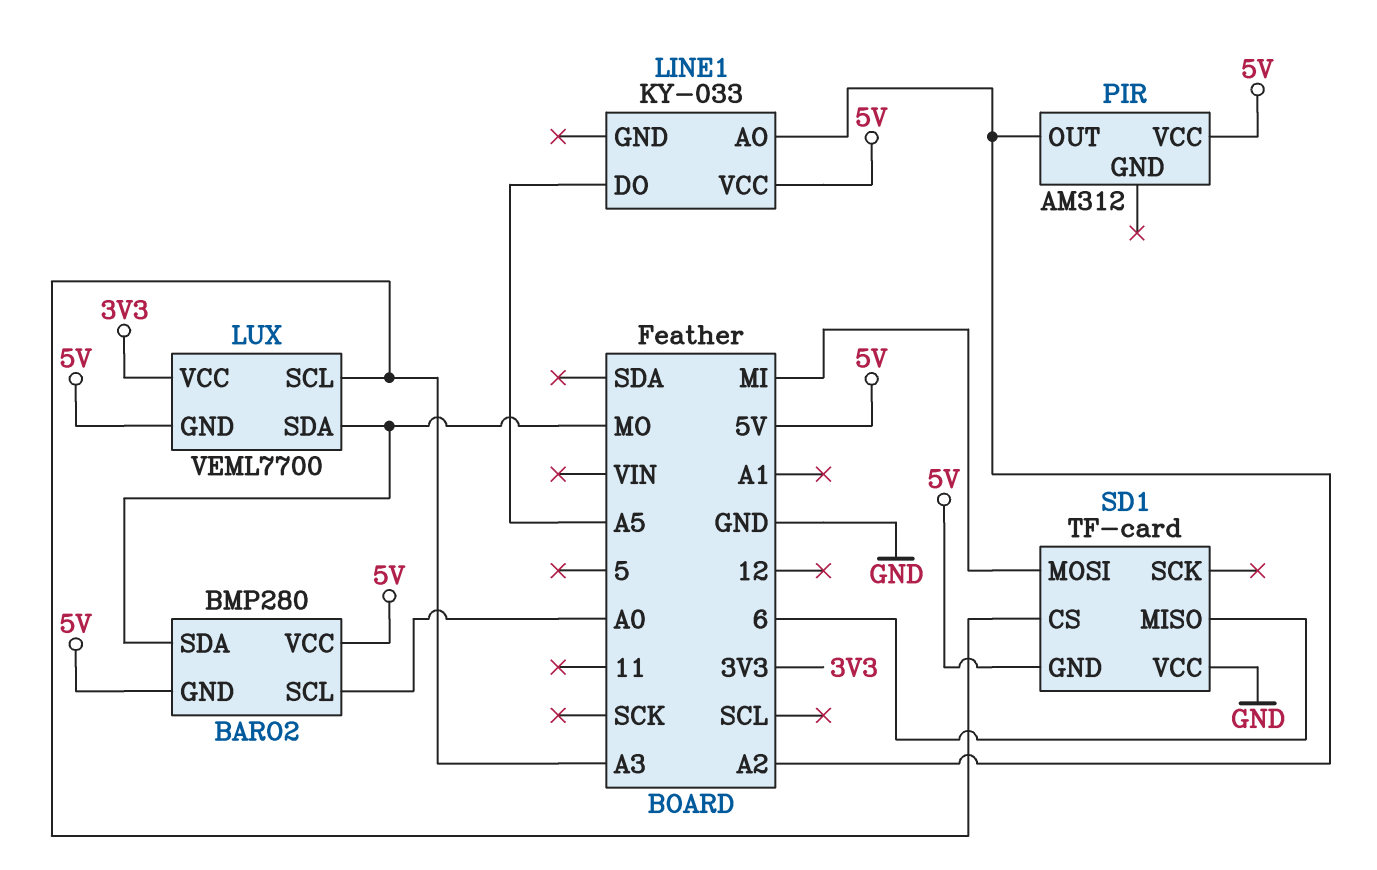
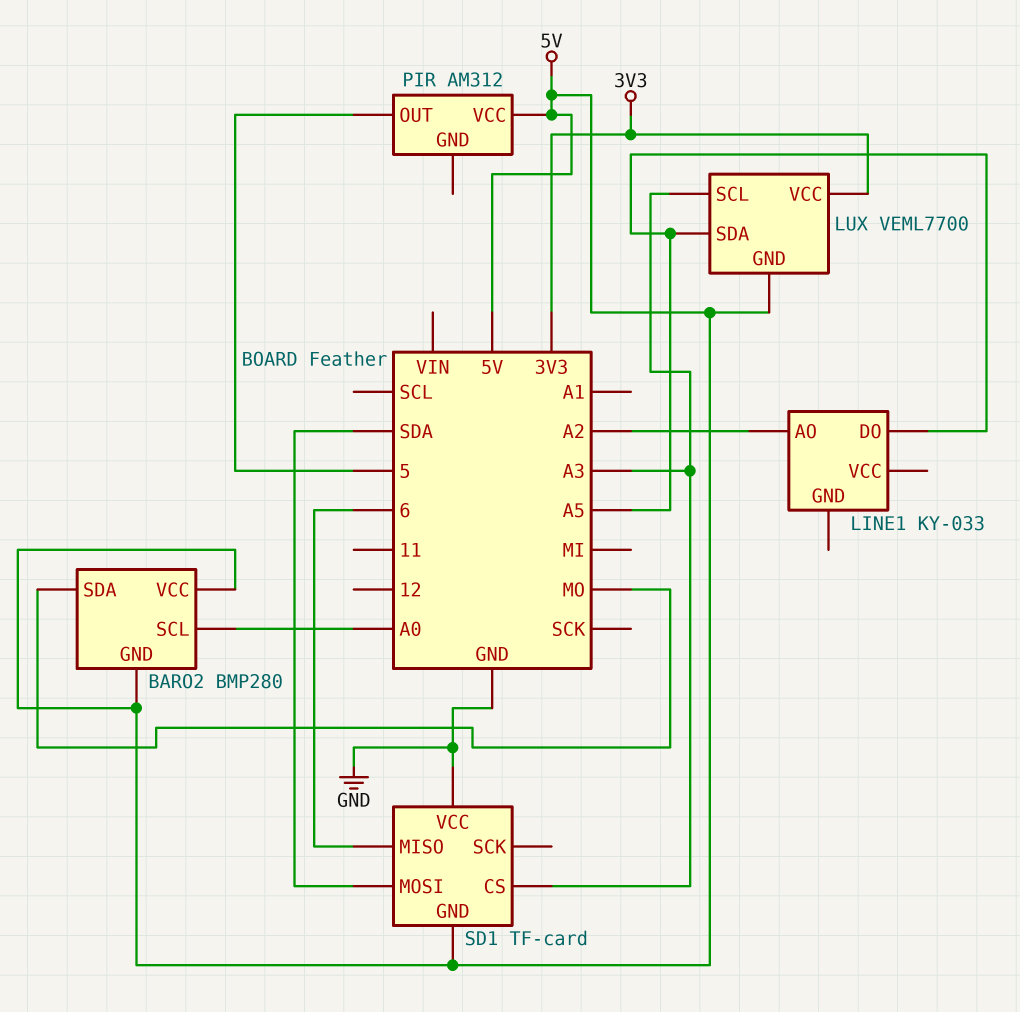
LINE1 pin VCC: 5V -> none
LUX pin SDA: MO -> A5
PIR pin OUT: A2 -> 5
SD1 pin MOSI: MI -> SDA

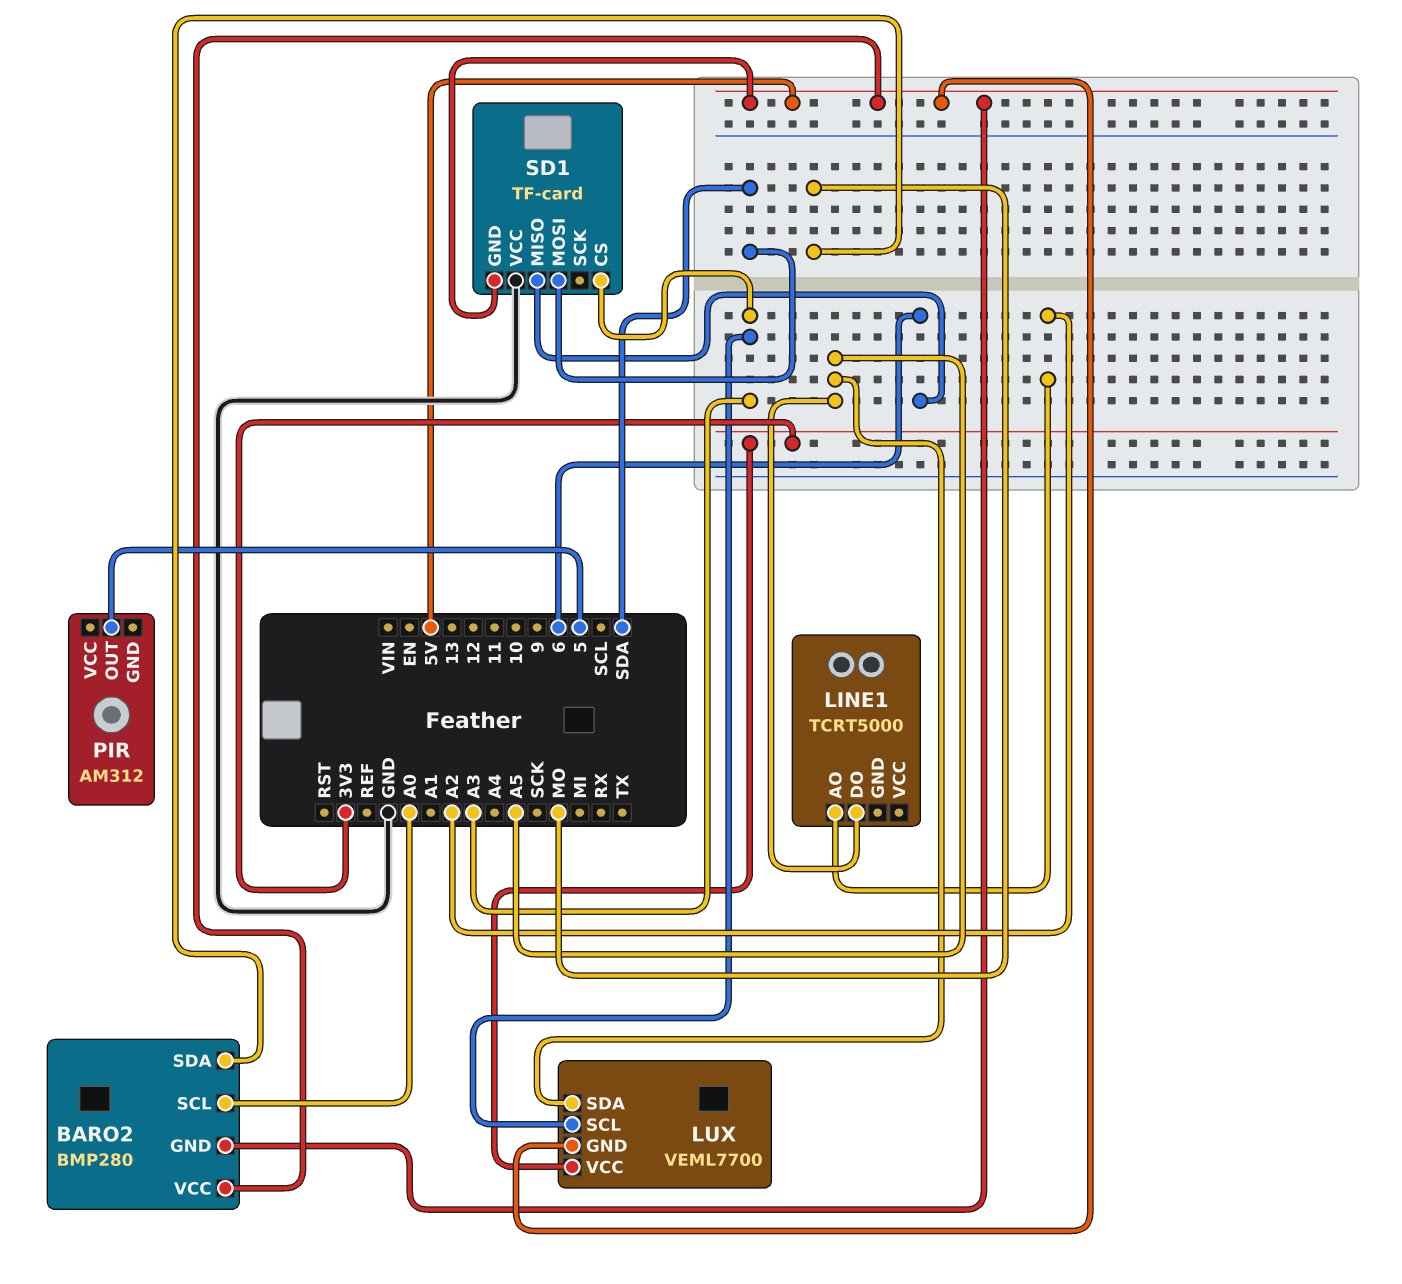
LINE1: KY-033 -> TCRT5000
PIR pin VCC: 5V -> none

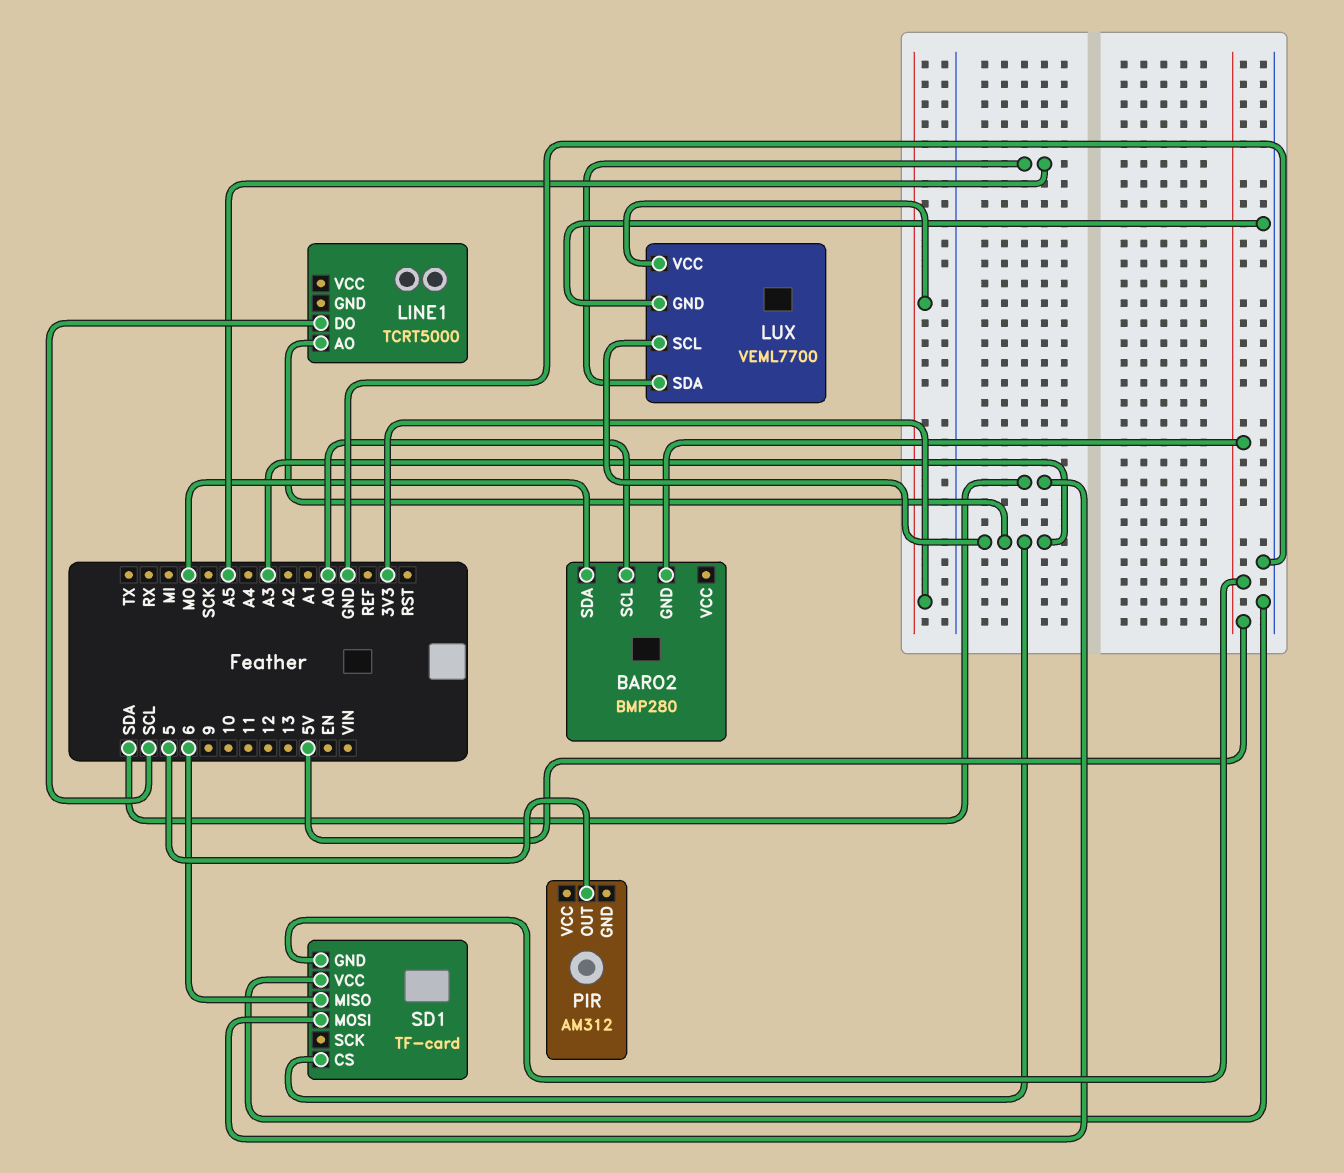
BARO2 pin VCC: 5V -> none
LINE1 pin AO: A2 -> A3
LINE1 pin DO: A5 -> SCL
LUX pin GND: 5V -> GND

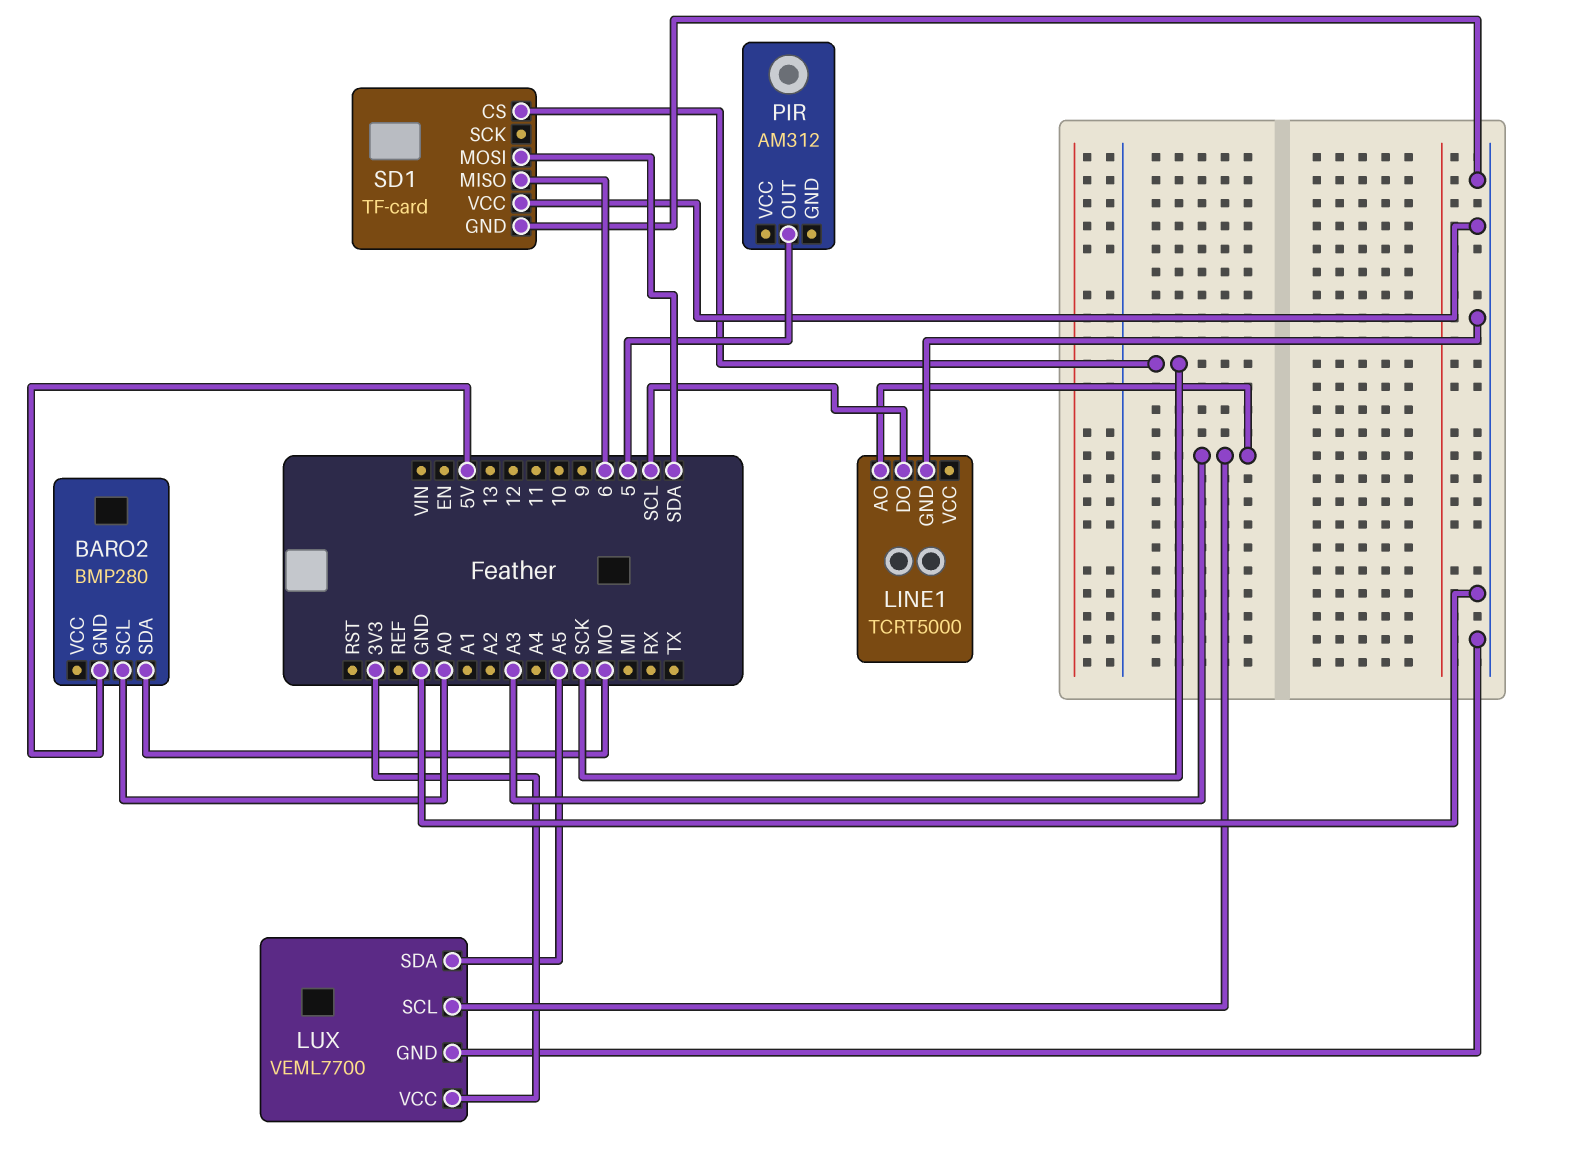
LINE1 pin GND: none -> GND
SD1 pin CS: A3 -> SCK
SD1 pin GND: 5V -> GND

